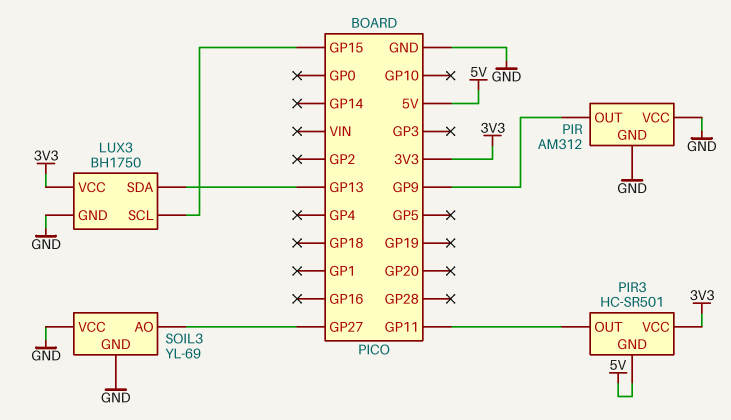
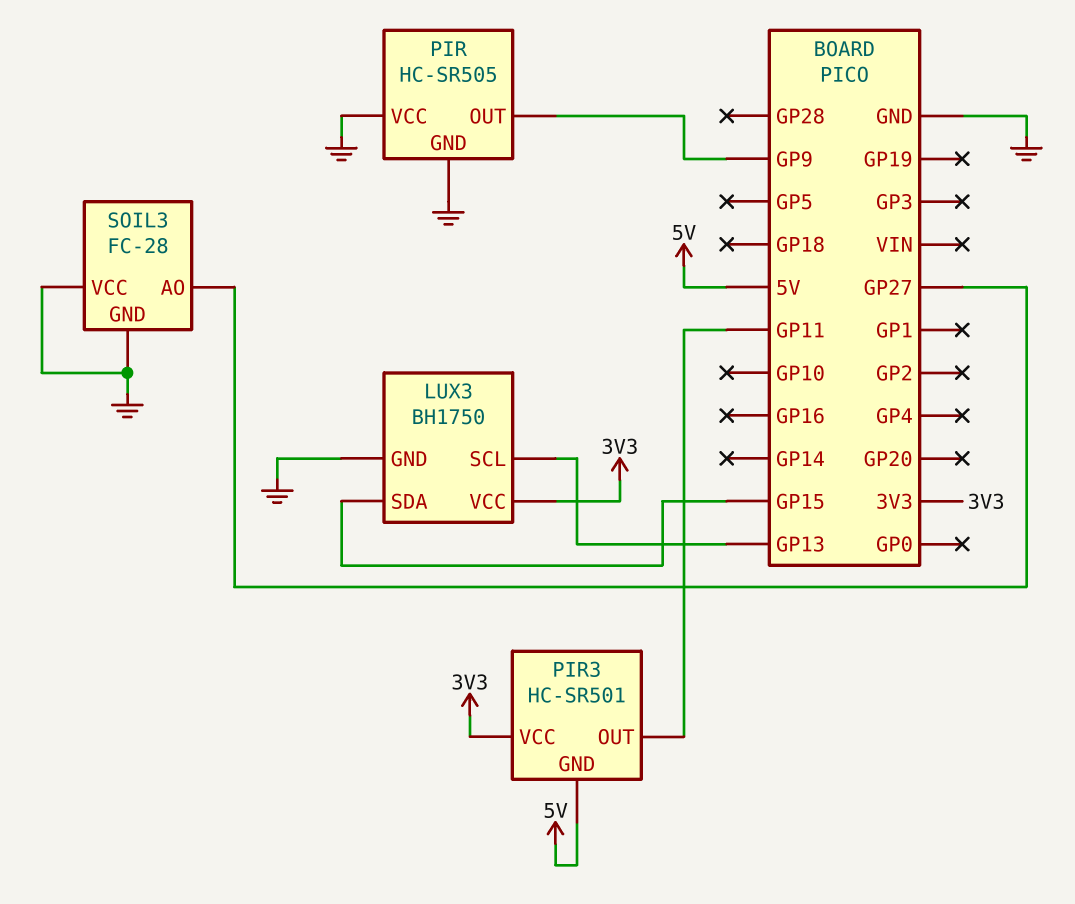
LUX3 pin SCL: GP15 -> GP13
LUX3 pin SDA: GP13 -> GP15
PIR: AM312 -> HC-SR505
SOIL3: YL-69 -> FC-28

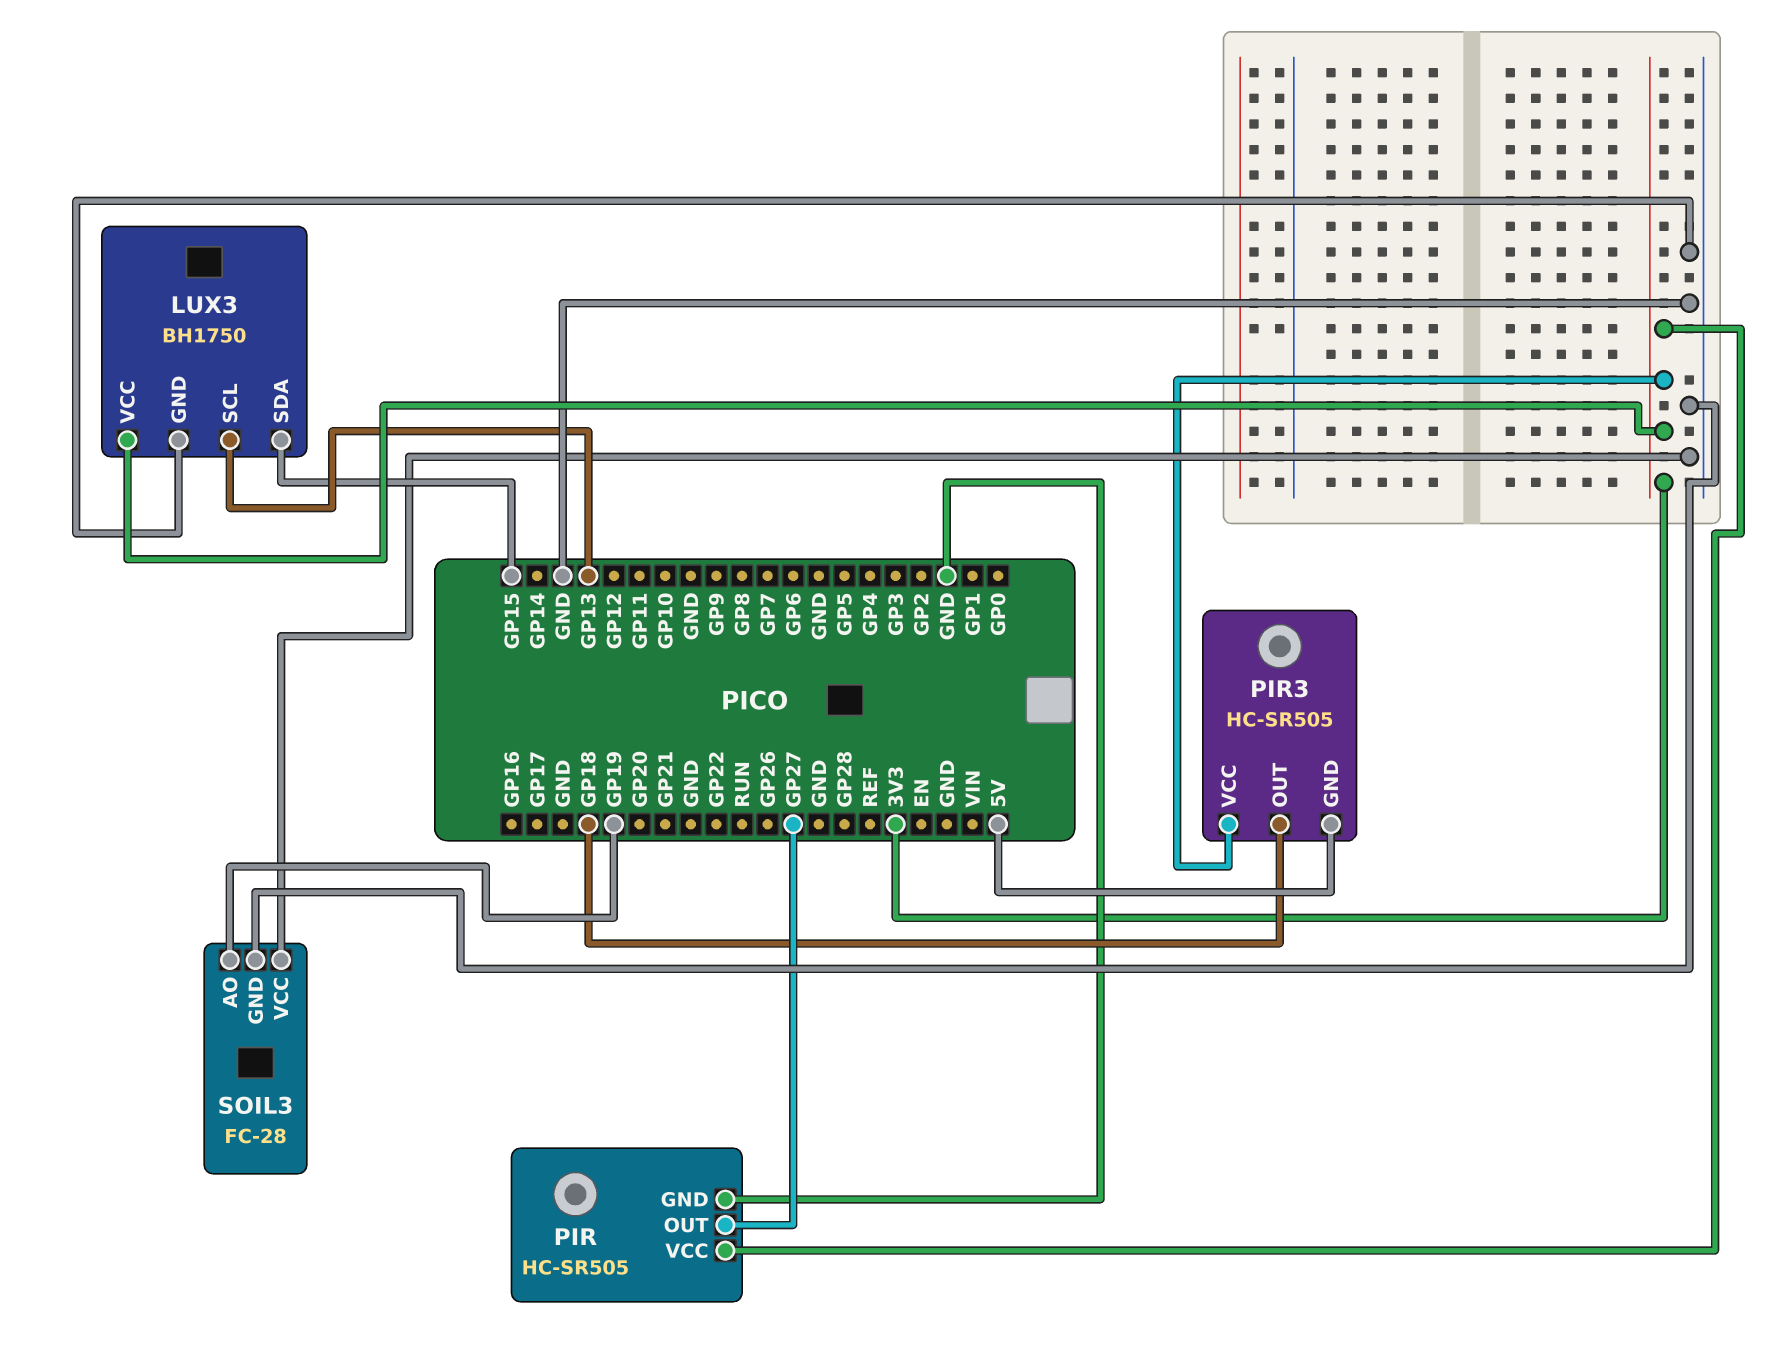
PIR pin OUT: GP9 -> GP27
PIR pin VCC: GND -> 3V3
PIR3: HC-SR501 -> HC-SR505
PIR3 pin OUT: GP11 -> GP18
SOIL3 pin AO: GP27 -> GP19

